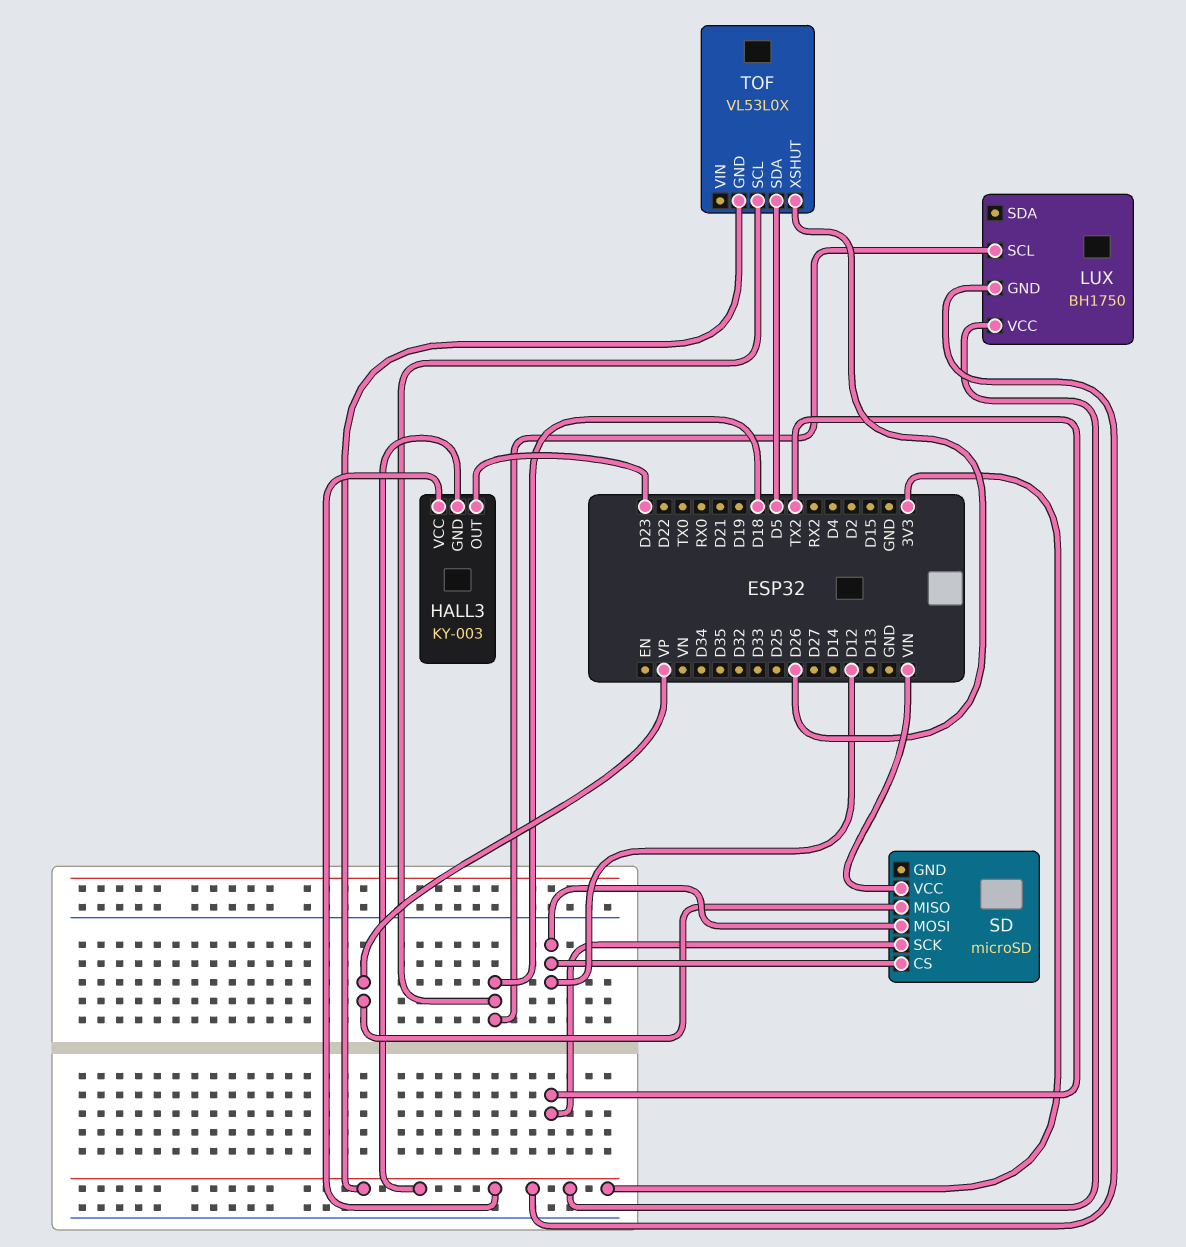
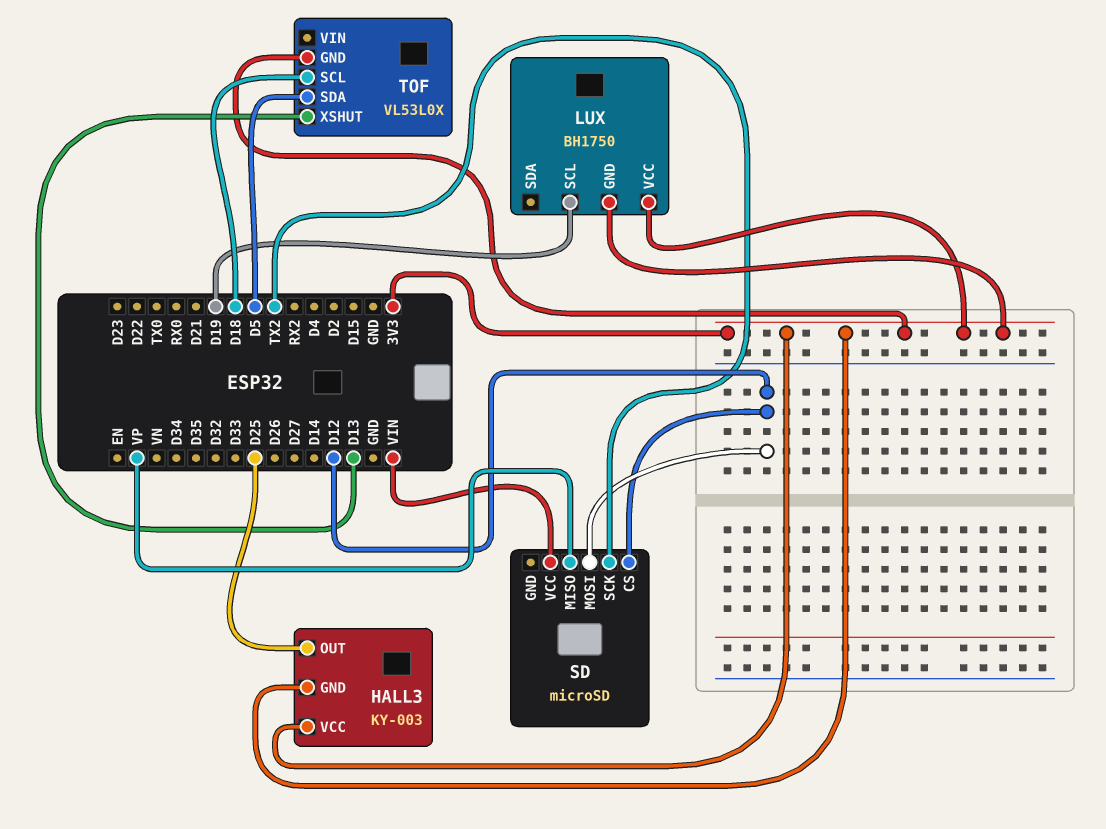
HALL3 pin OUT: D23 -> D25
LUX pin SCL: D18 -> D19
TOF pin XSHUT: D26 -> D13

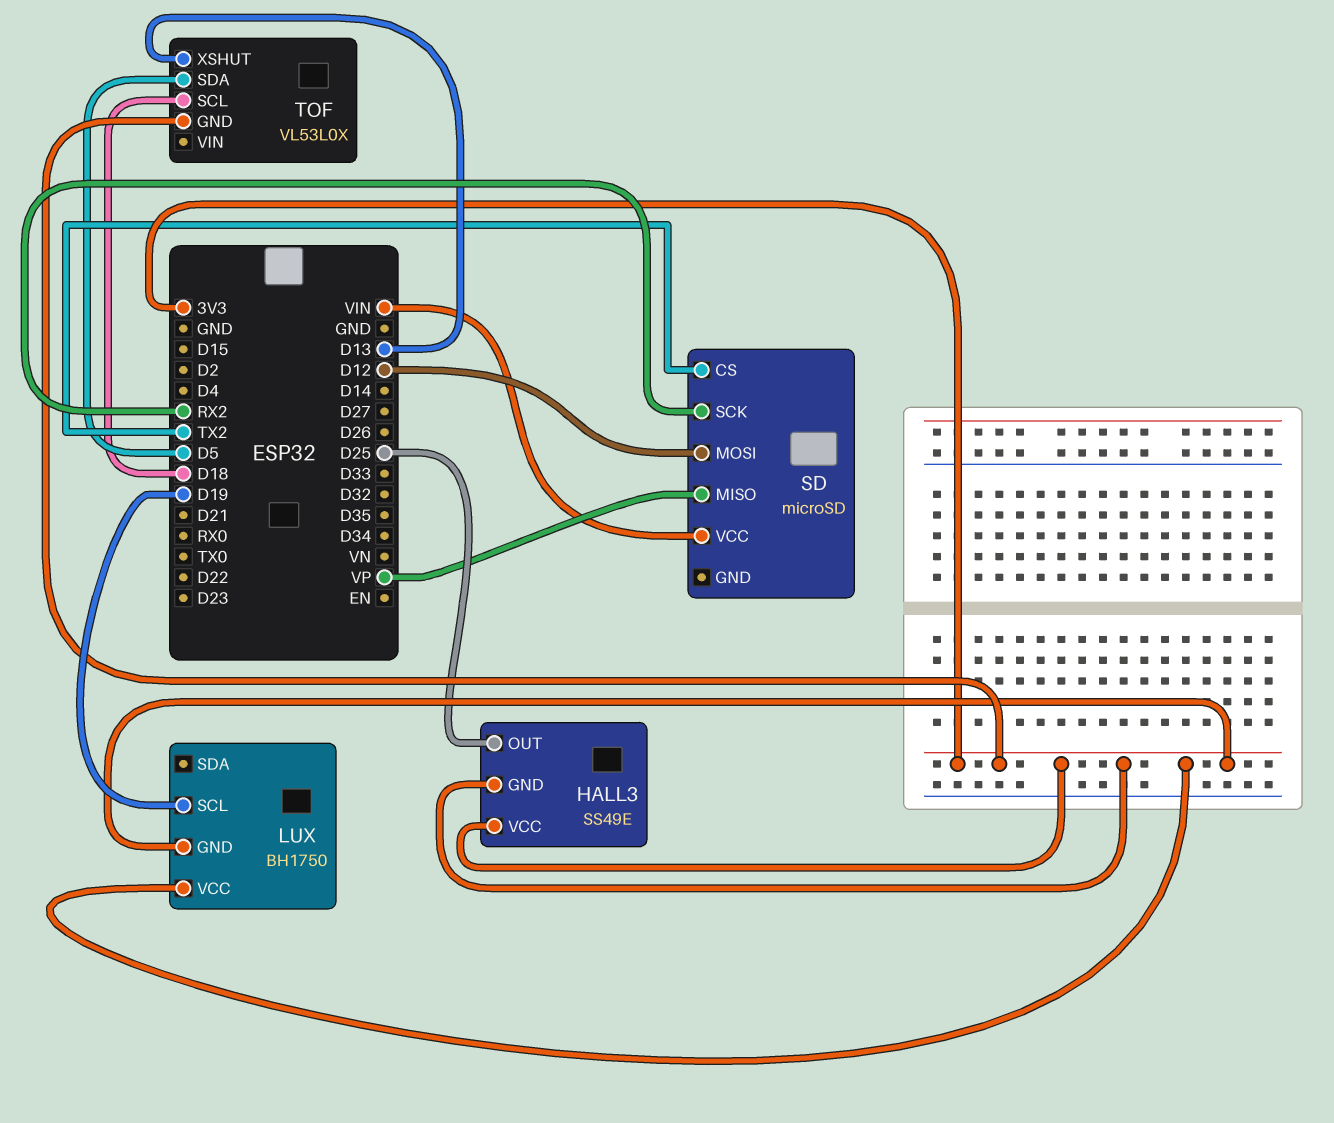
HALL3: KY-003 -> SS49E
SD pin CS: D12 -> TX2
SD pin SCK: TX2 -> RX2

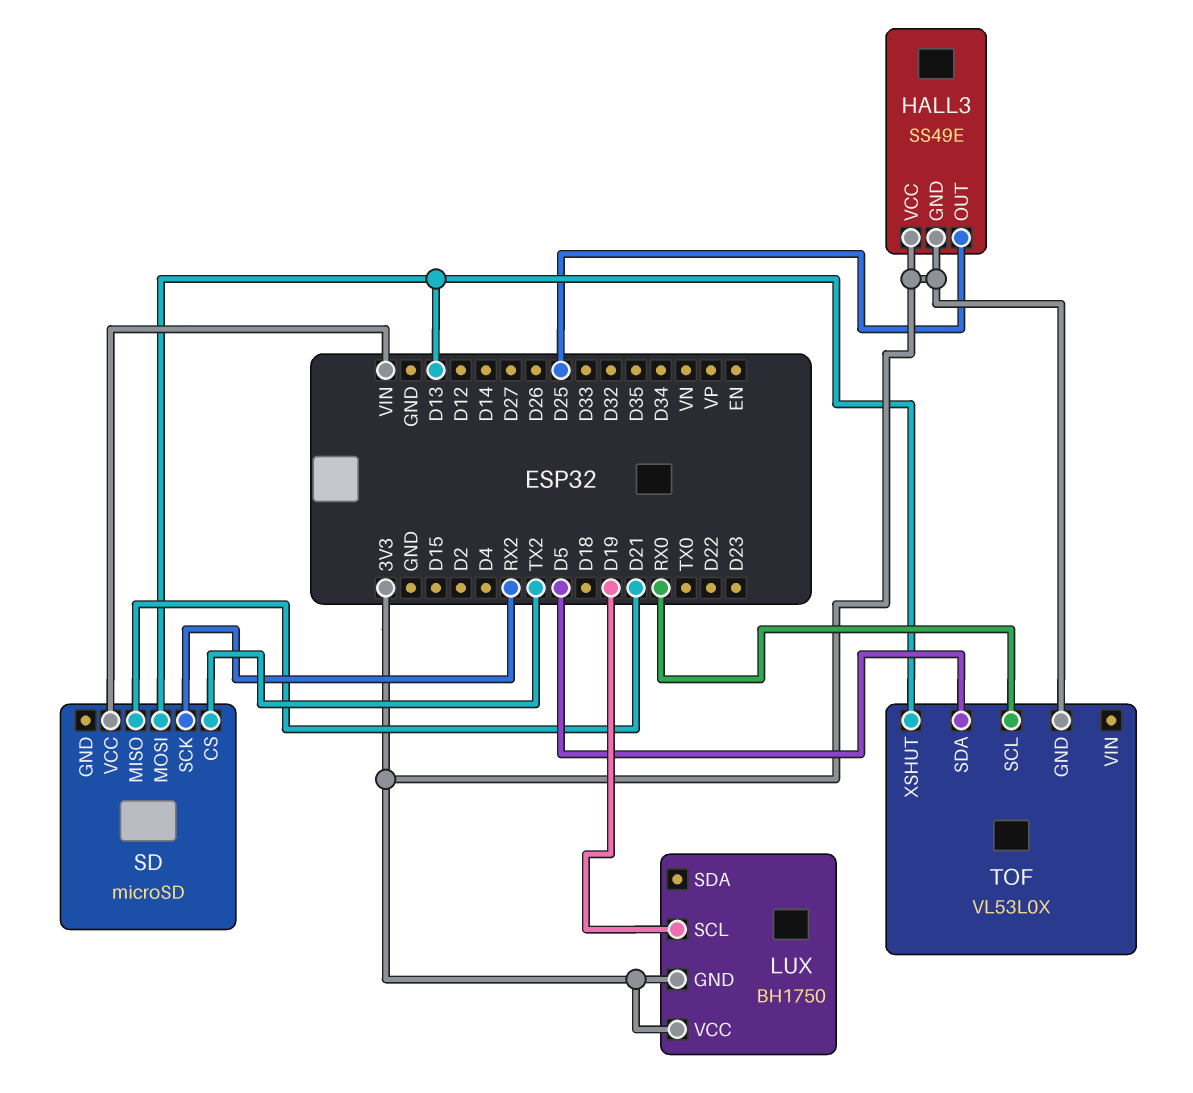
SD pin MISO: VP -> D21
SD pin MOSI: D12 -> D13
TOF pin SCL: D18 -> RX0

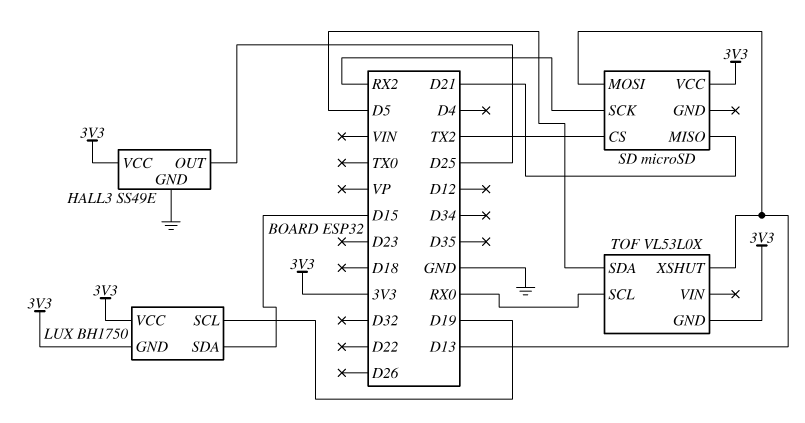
HALL3 pin GND: 3V3 -> GND
LUX pin SDA: none -> D15
SD pin VCC: VIN -> 3V3

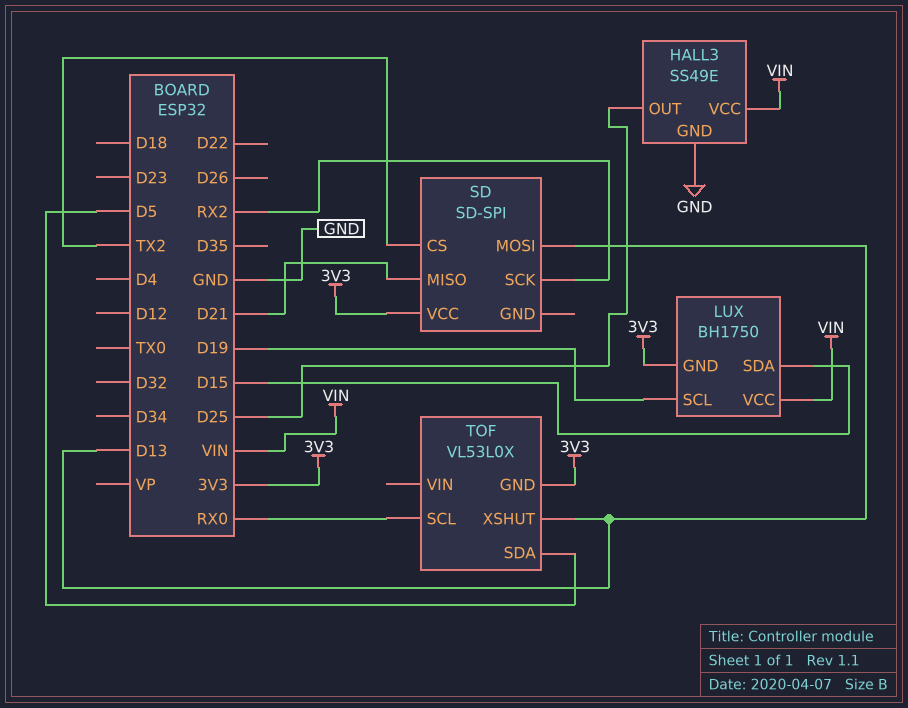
HALL3 pin VCC: 3V3 -> VIN
LUX pin VCC: 3V3 -> VIN
SD: microSD -> SD-SPI

